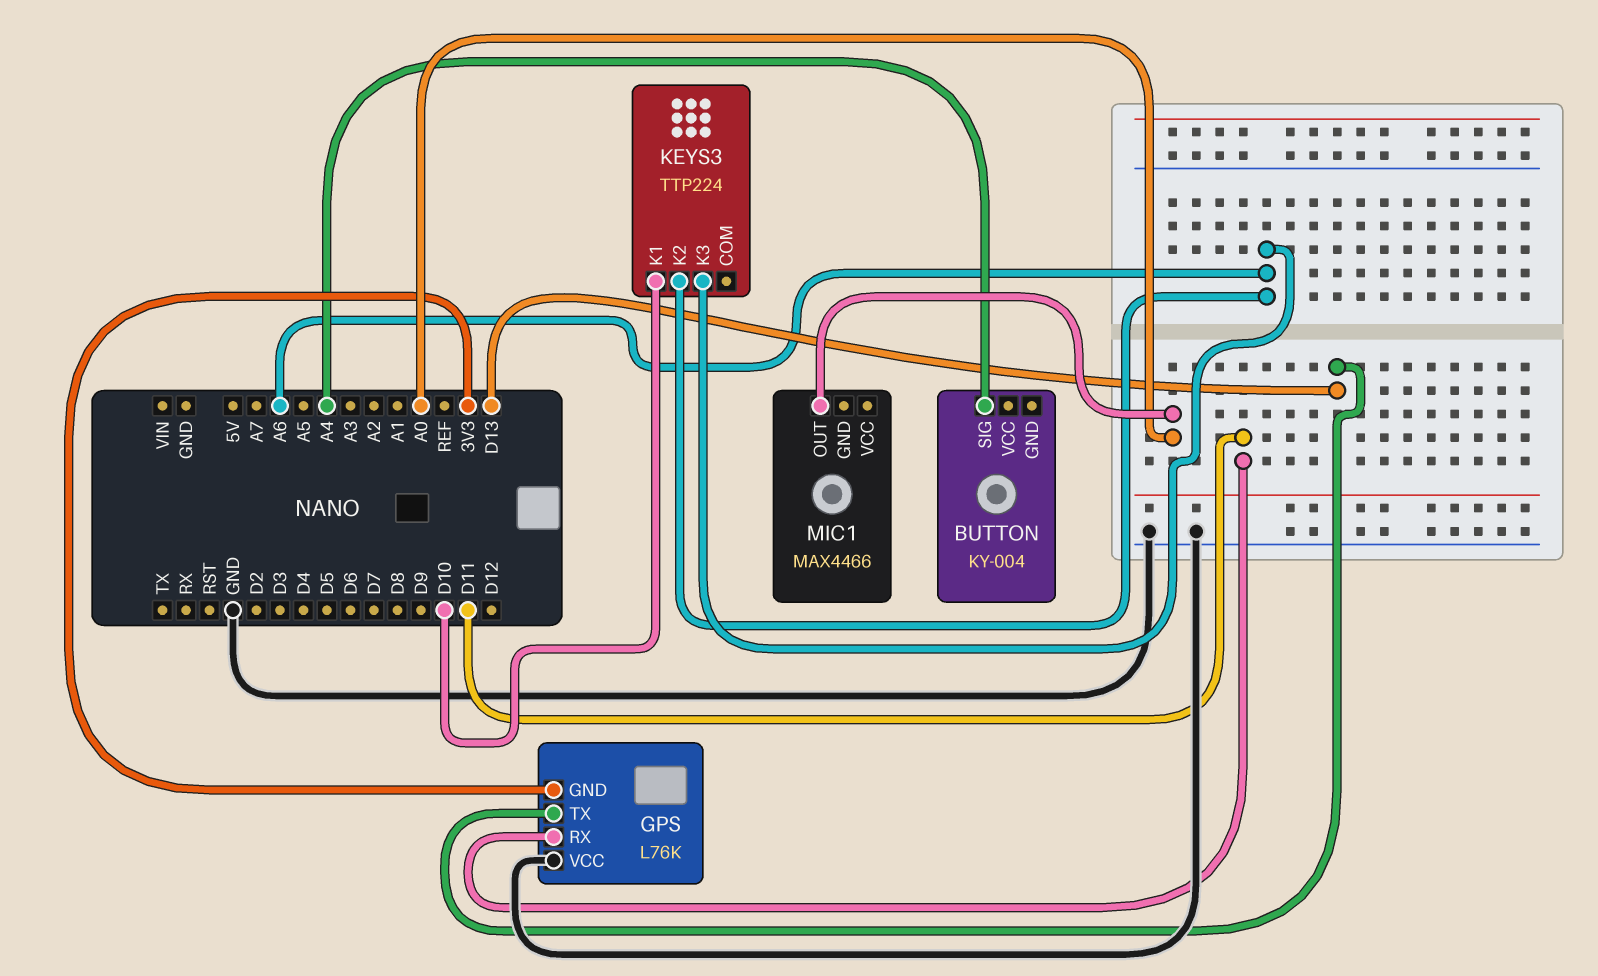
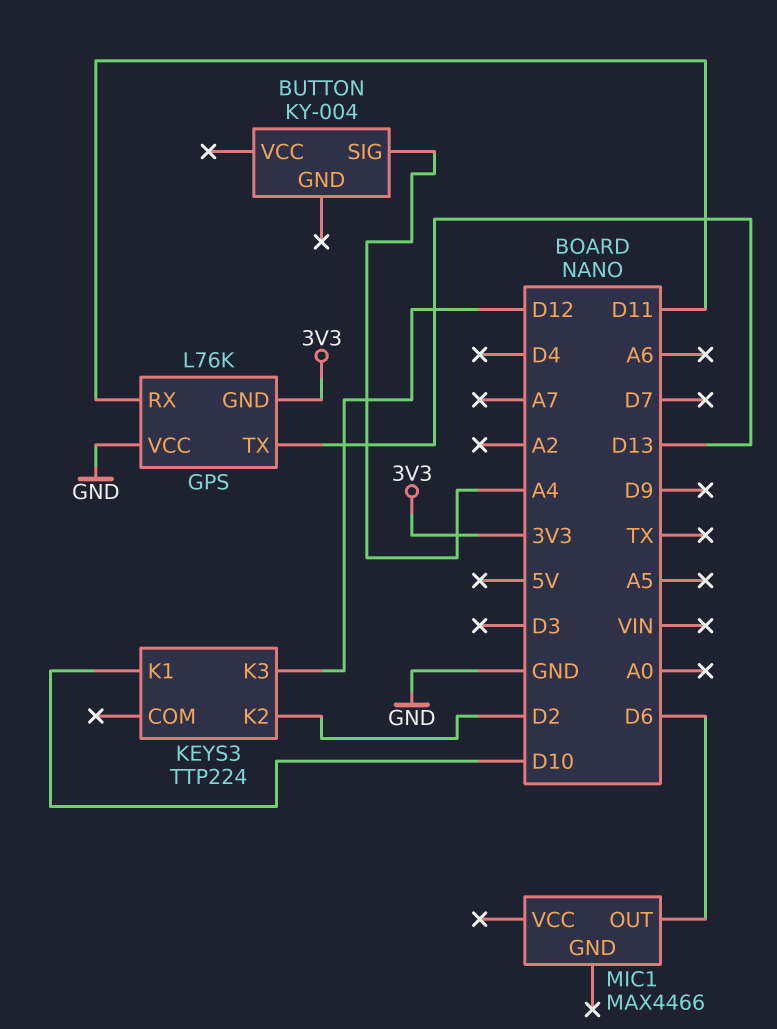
KEYS3 pin K2: A6 -> D2
KEYS3 pin K3: A6 -> D12
MIC1 pin OUT: A0 -> D6

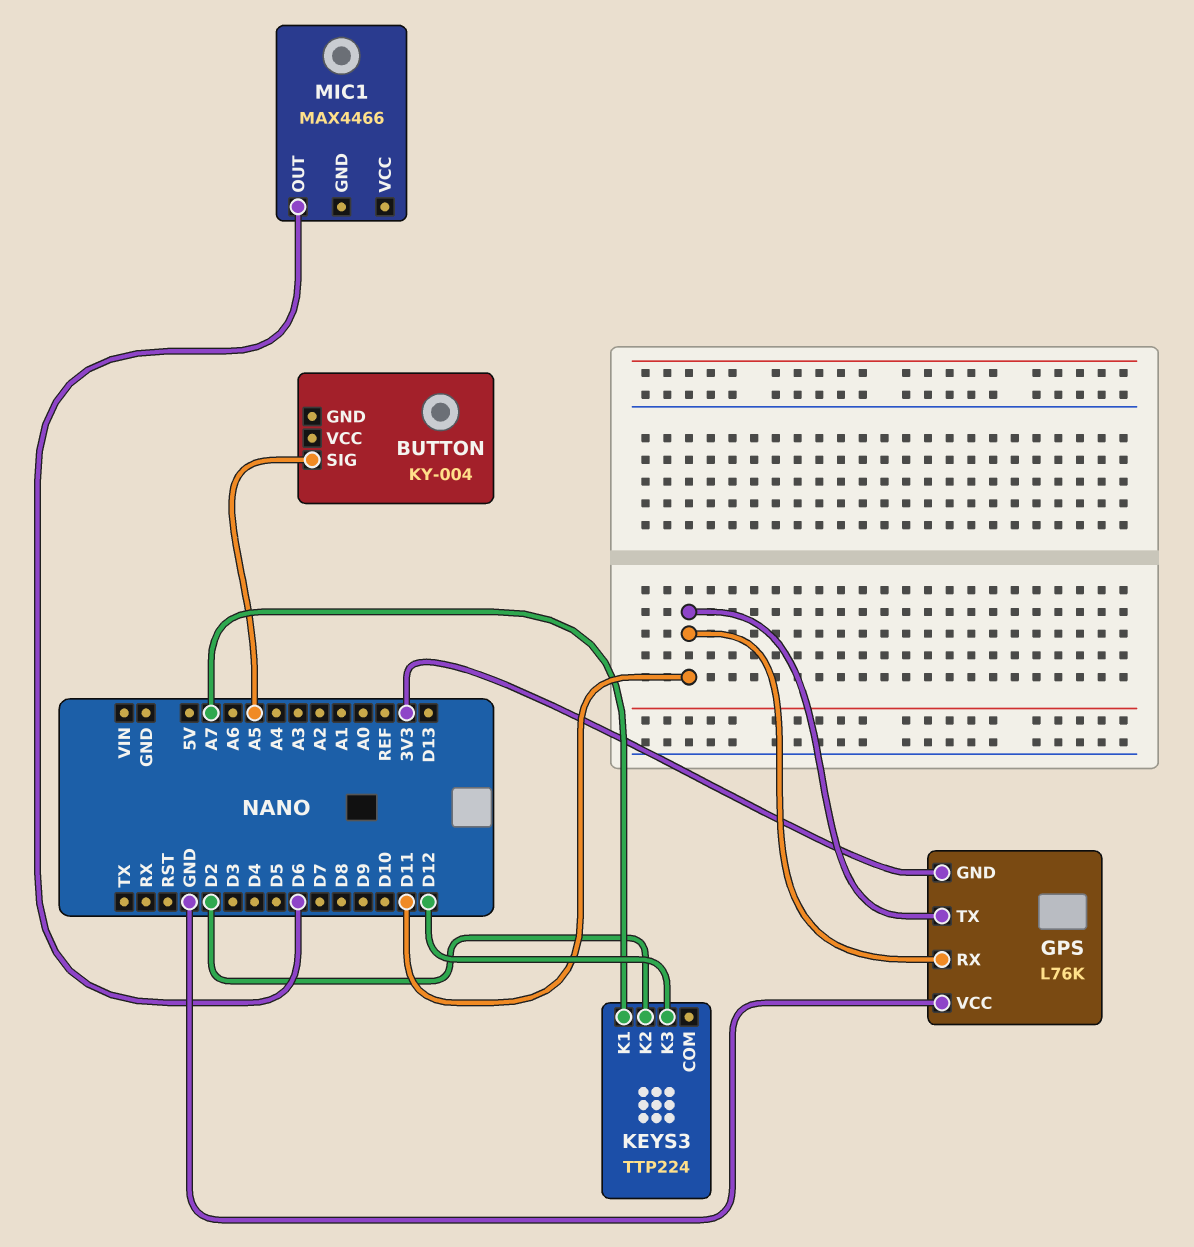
BUTTON pin SIG: A4 -> A5
GPS pin TX: D13 -> D11
KEYS3 pin K1: D10 -> A7

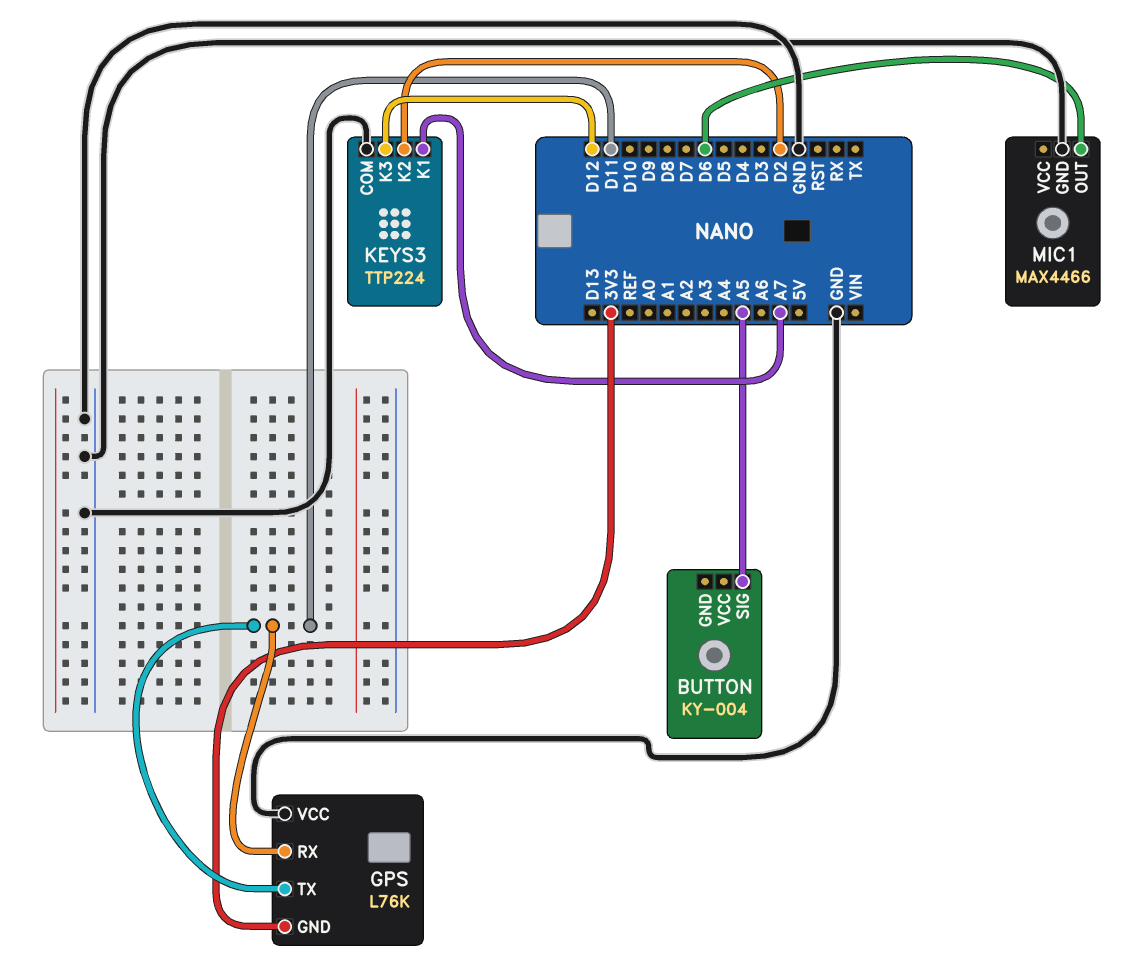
KEYS3 pin COM: none -> GND
MIC1 pin GND: none -> GND

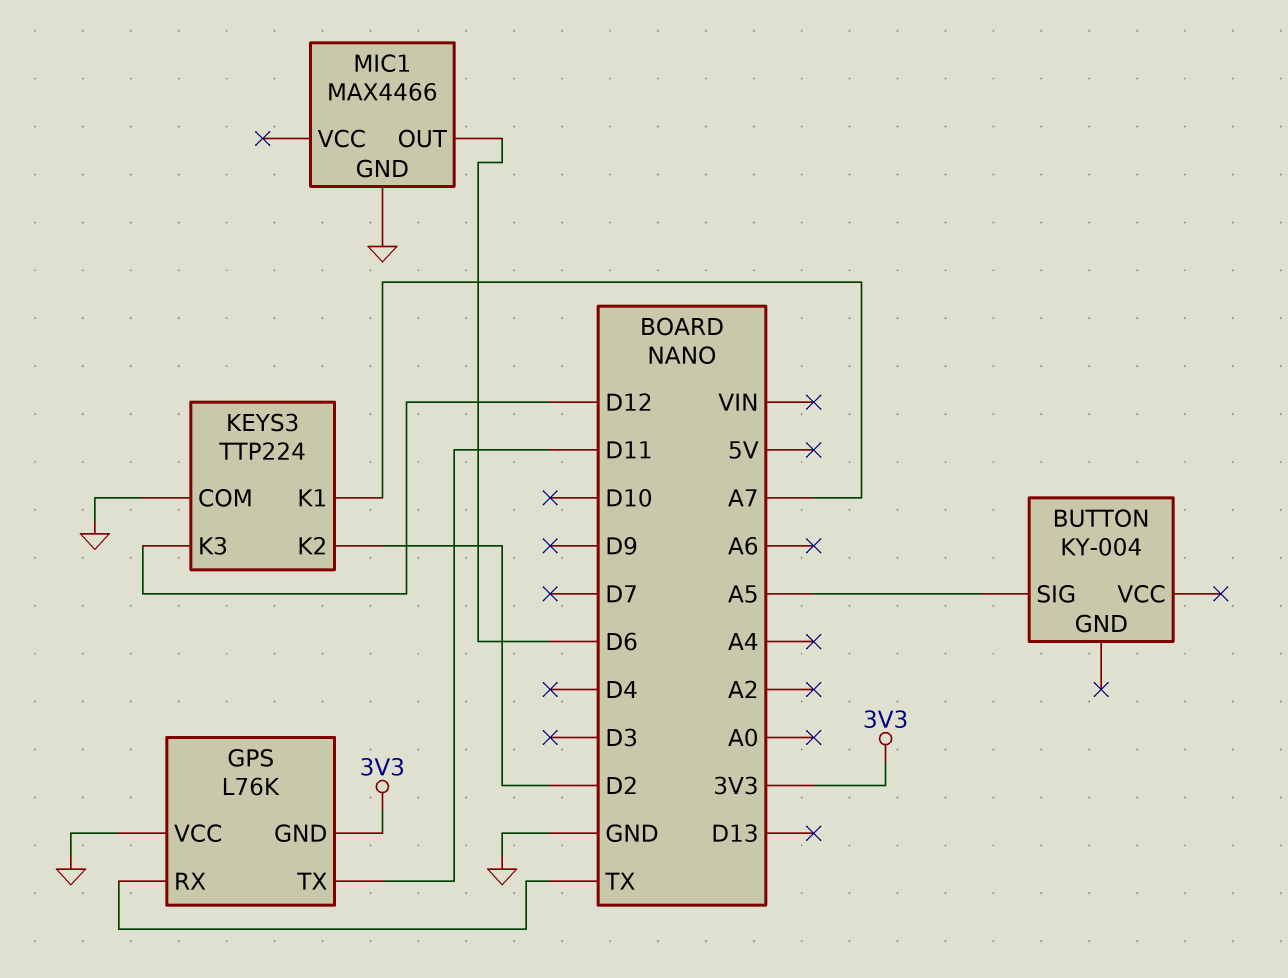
GPS pin RX: D11 -> TX

